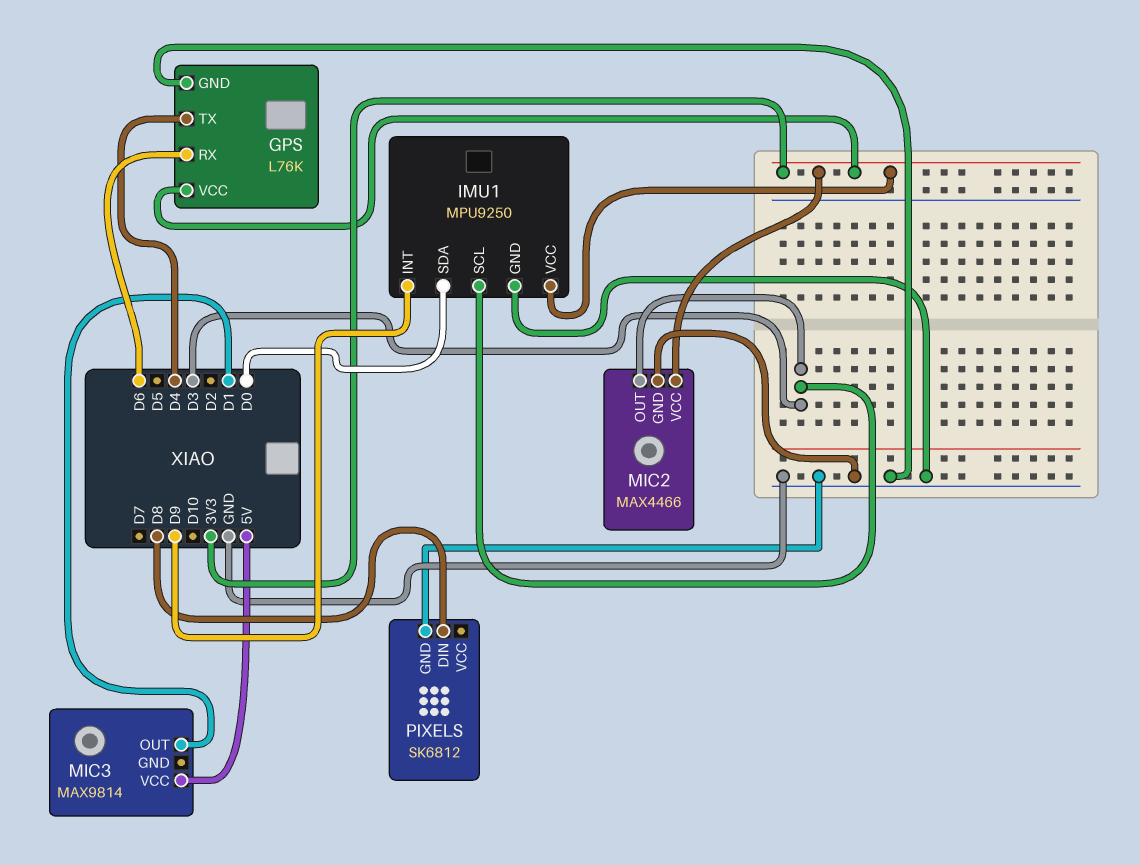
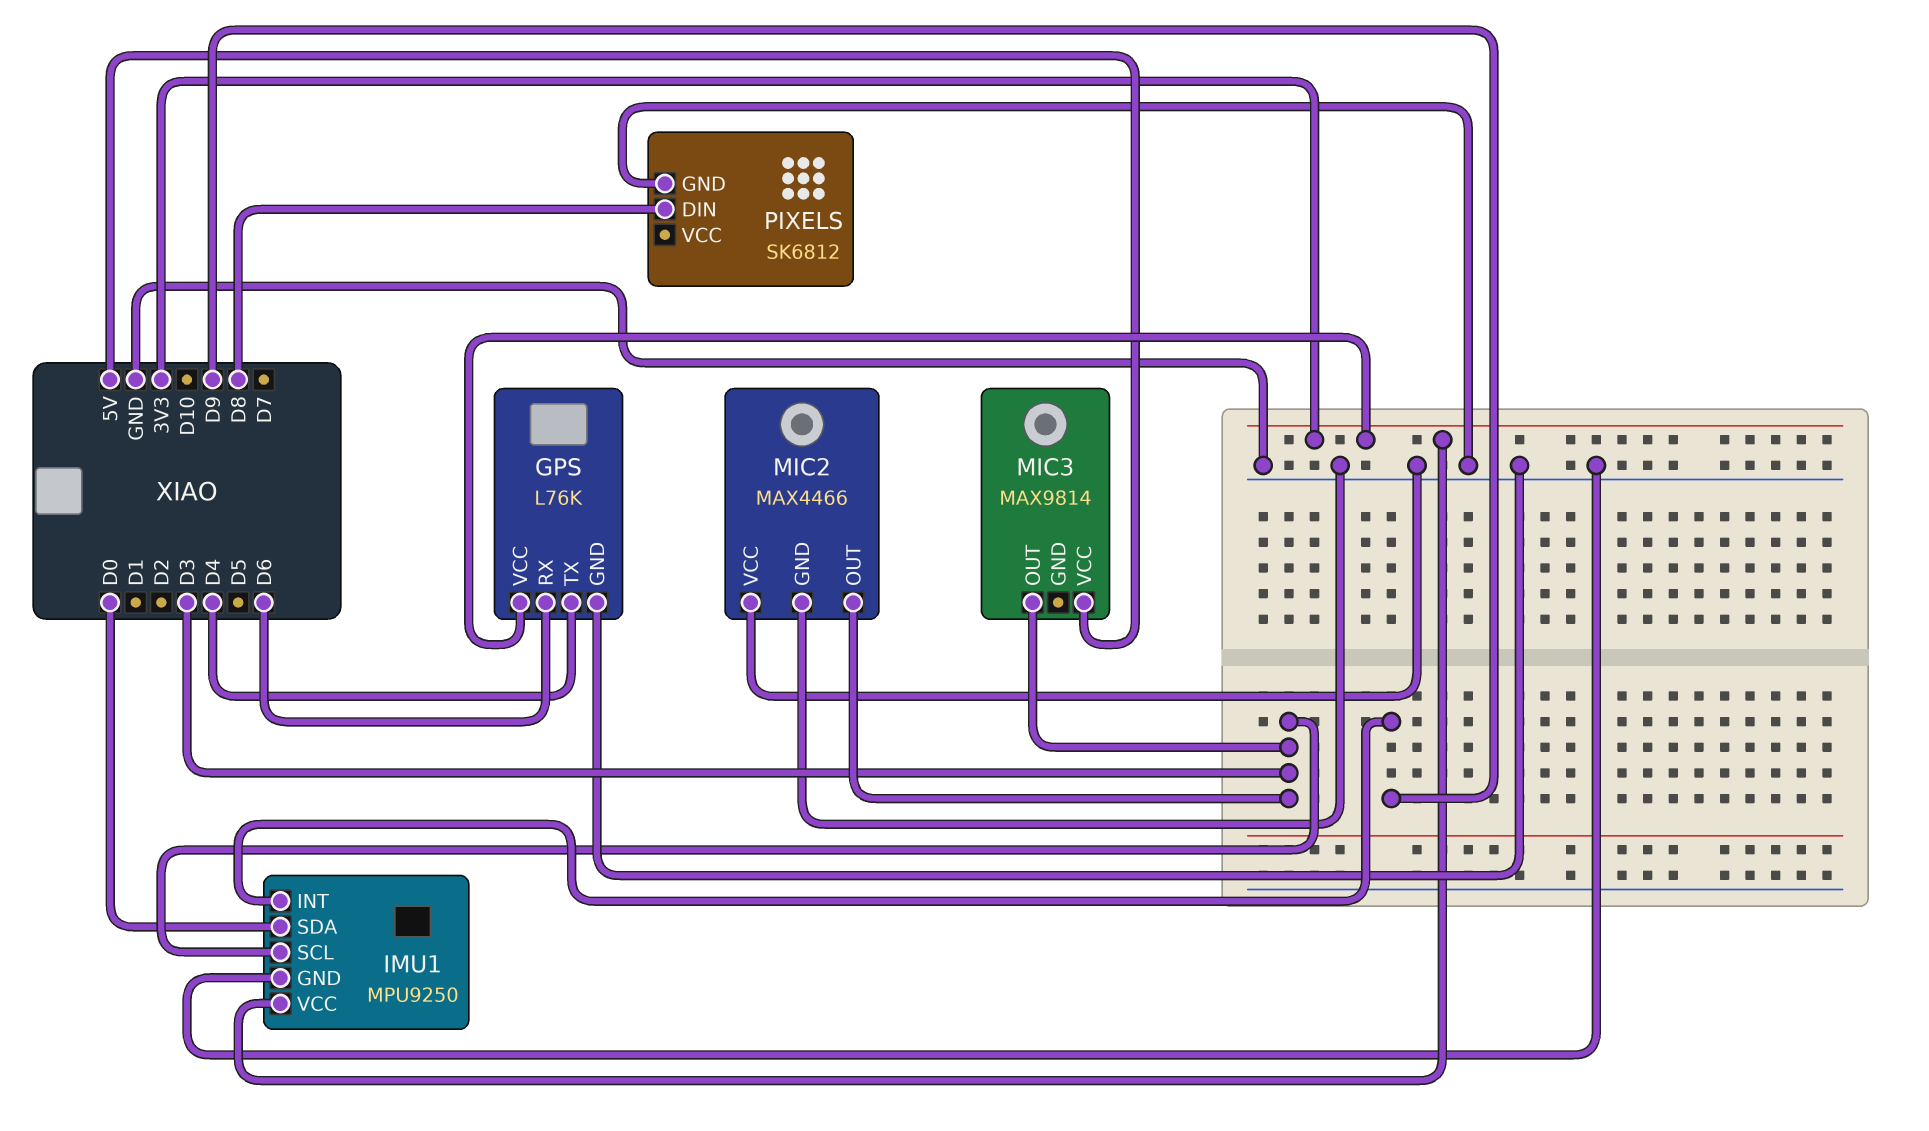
MIC2 pin VCC: 3V3 -> GND
MIC3 pin OUT: D1 -> D3

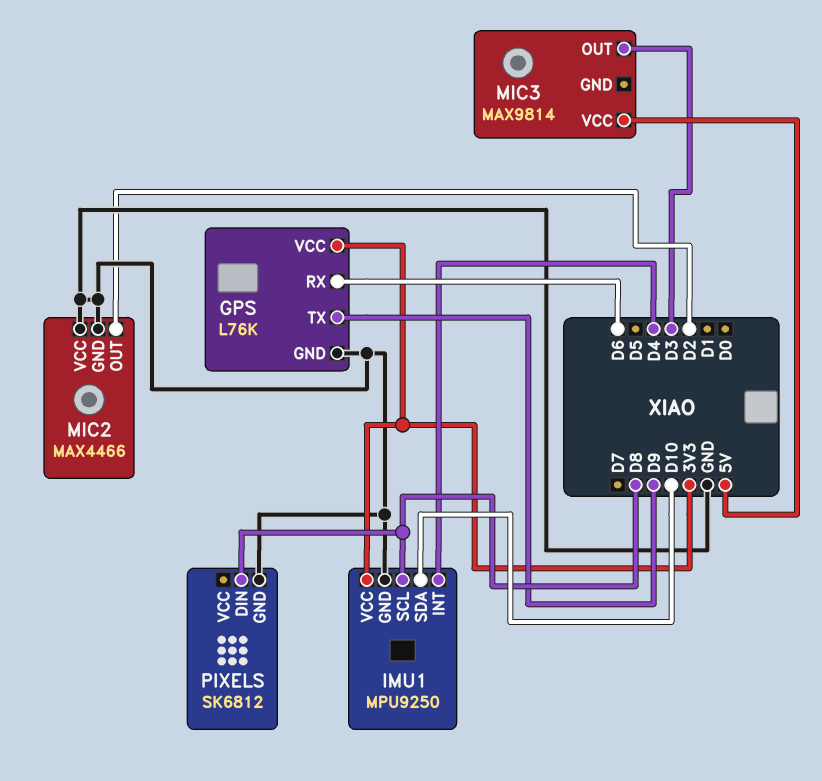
GPS pin TX: D4 -> D9
IMU1 pin INT: D9 -> D4
IMU1 pin SCL: D3 -> D8
IMU1 pin SDA: D0 -> D10
MIC2 pin OUT: D3 -> D2

